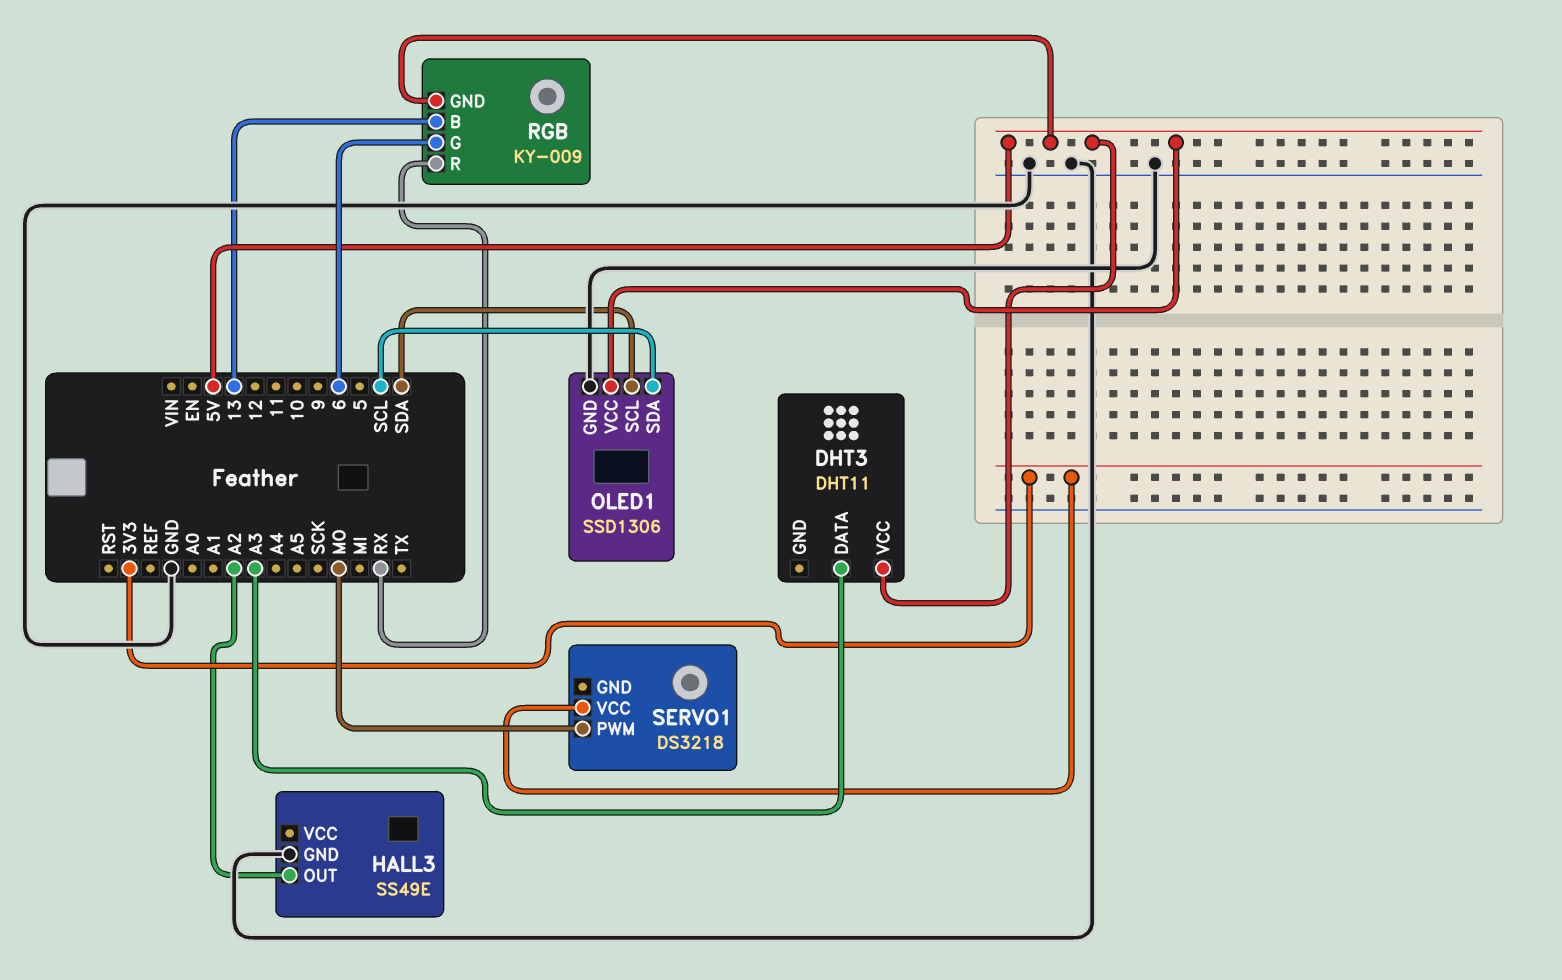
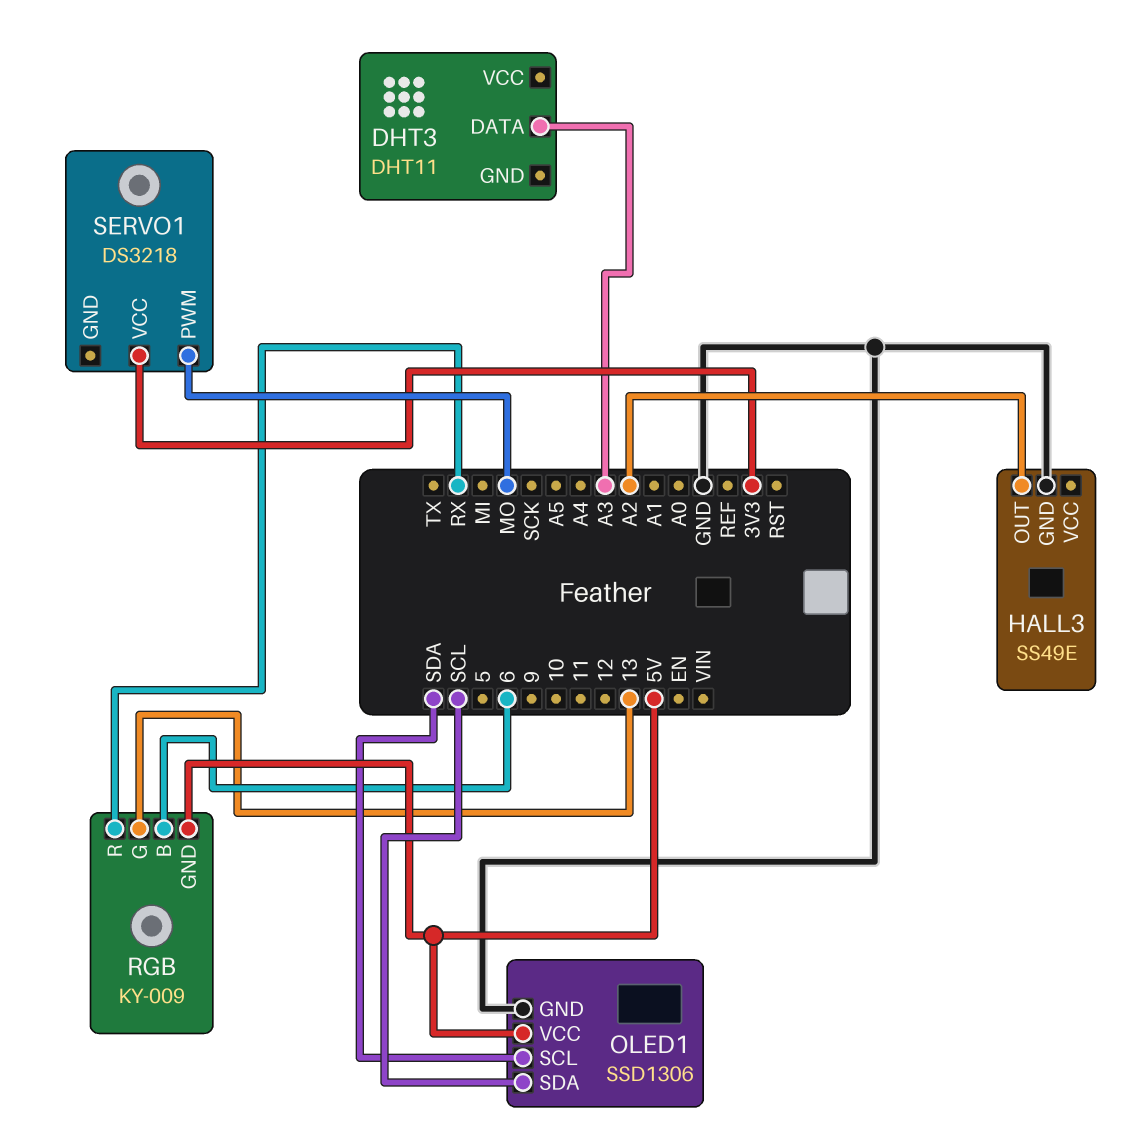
DHT3 pin VCC: 5V -> none
RGB pin B: 13 -> 6
RGB pin G: 6 -> 13

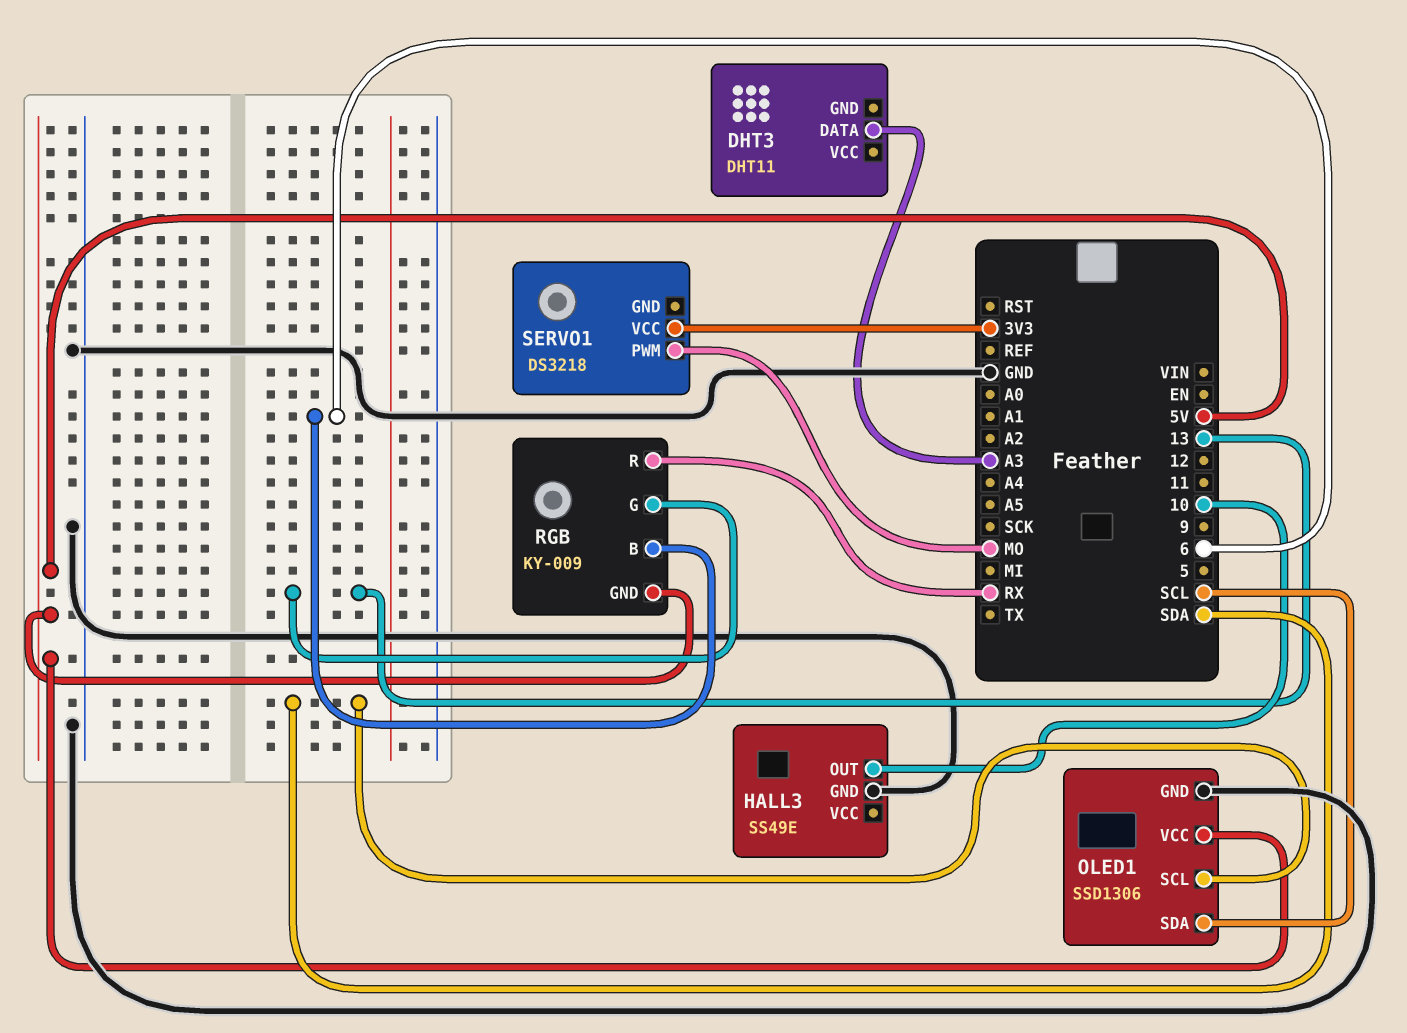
HALL3 pin OUT: A2 -> 10

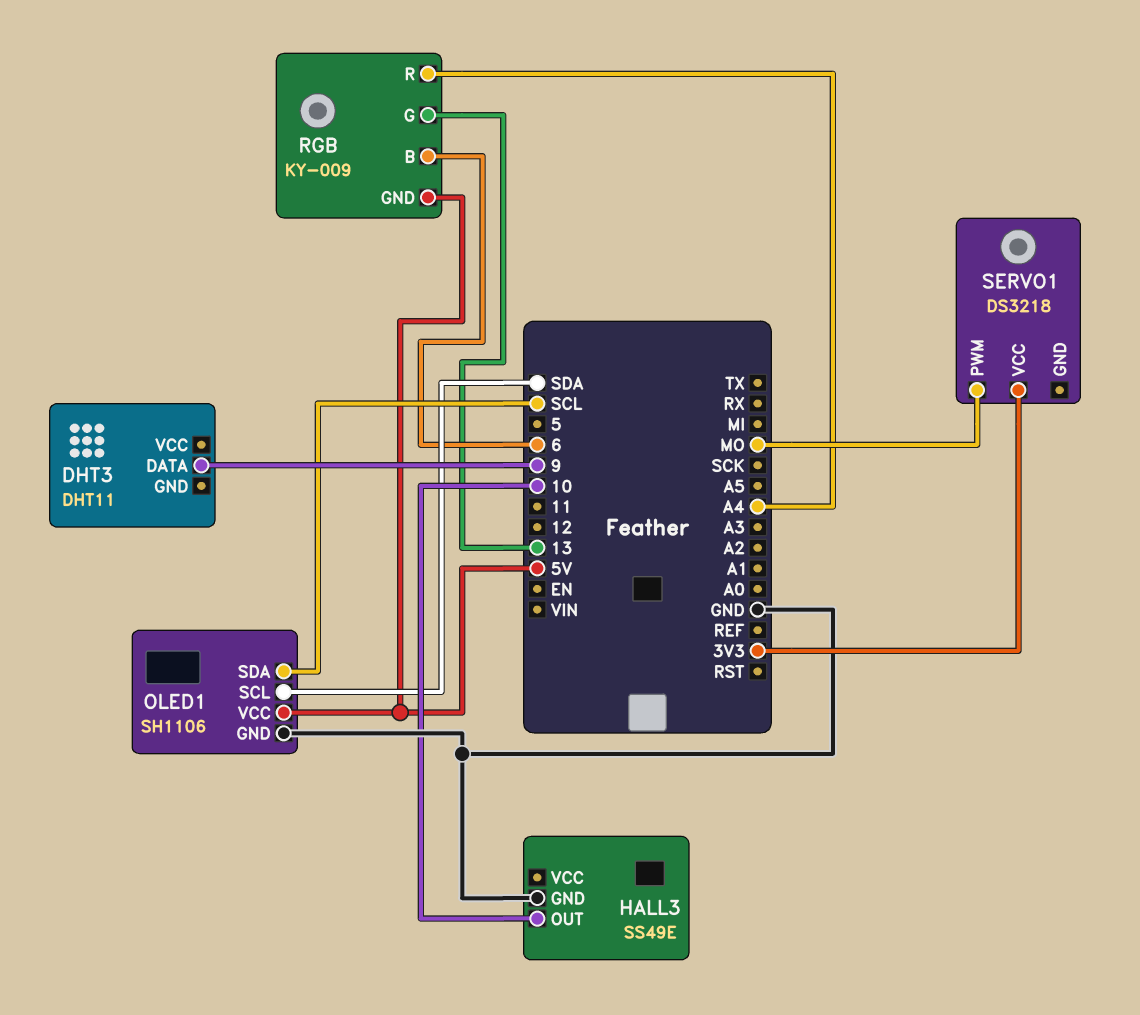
DHT3 pin DATA: A3 -> 9
OLED1: SSD1306 -> SH1106
RGB pin R: RX -> A4

